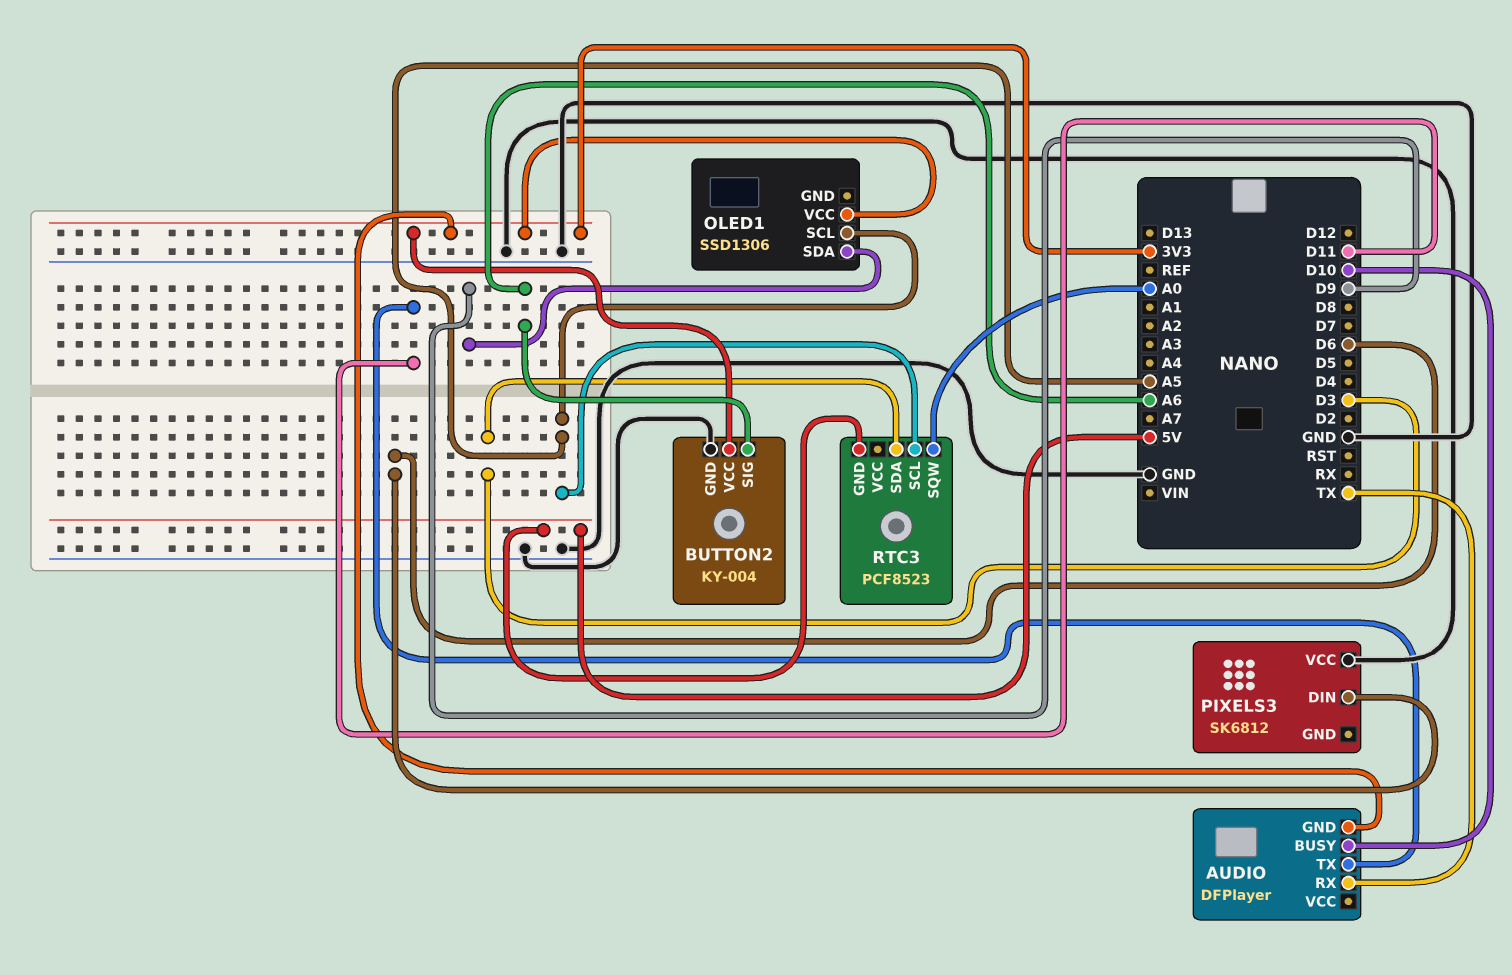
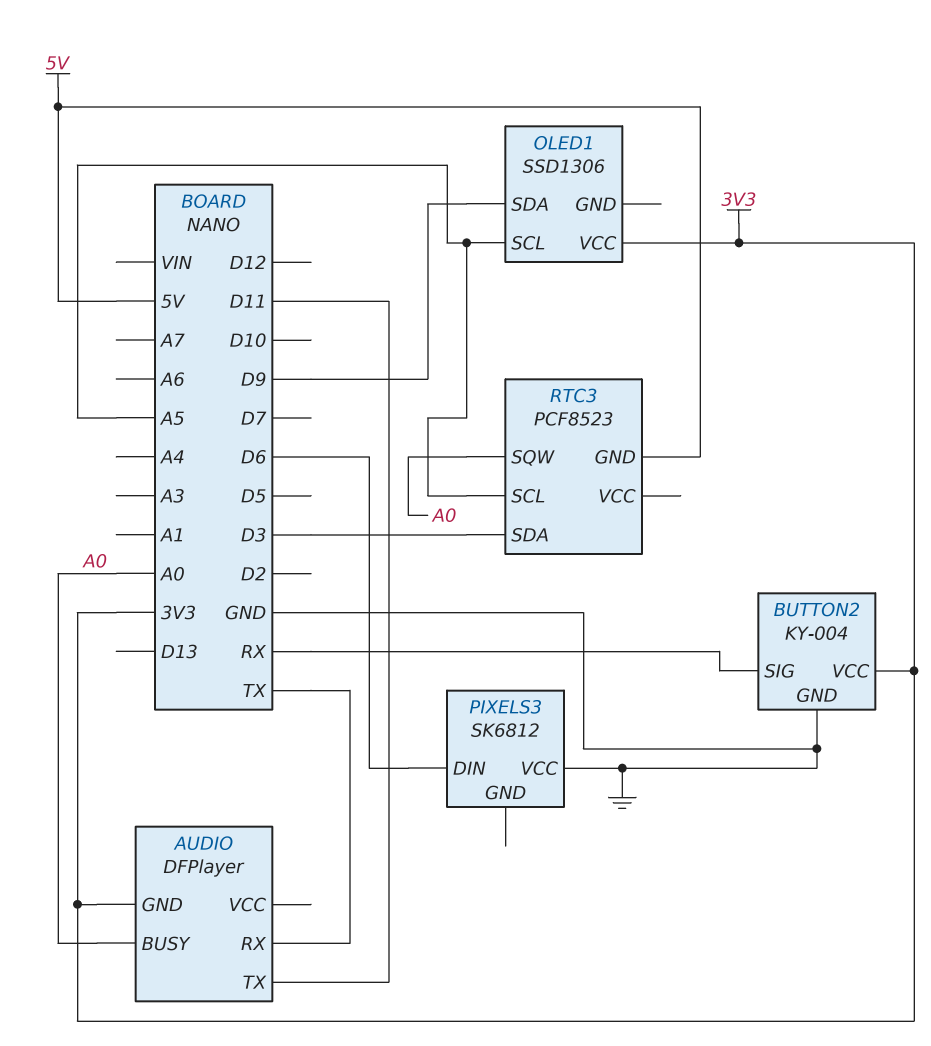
AUDIO pin BUSY: D10 -> A0
BUTTON2 pin SIG: A6 -> RX

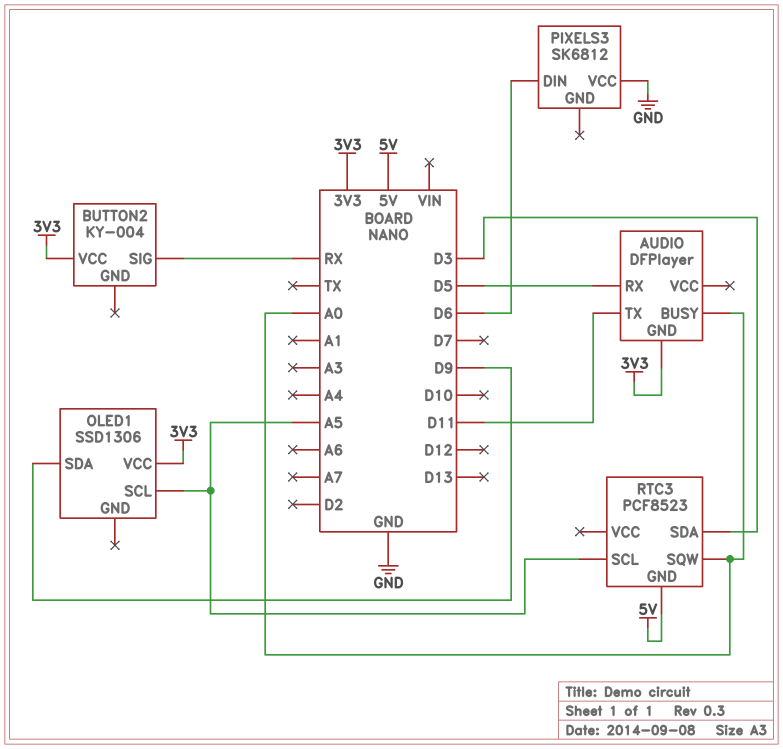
AUDIO pin RX: TX -> D5
BUTTON2 pin GND: GND -> none

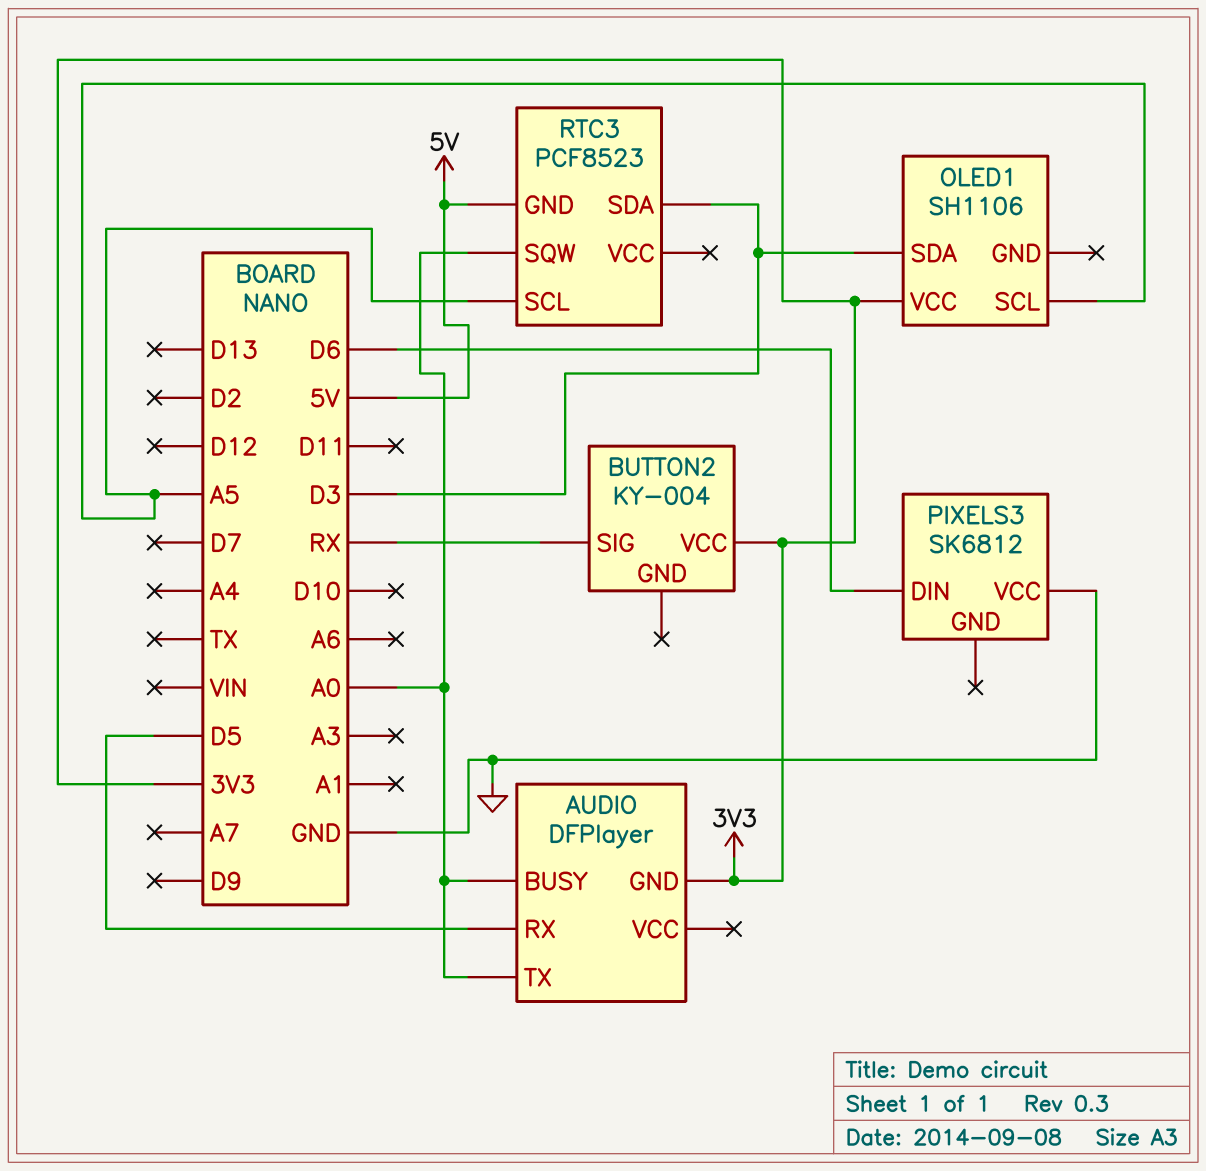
AUDIO pin TX: D11 -> A0
OLED1: SSD1306 -> SH1106
OLED1 pin SDA: D9 -> D3

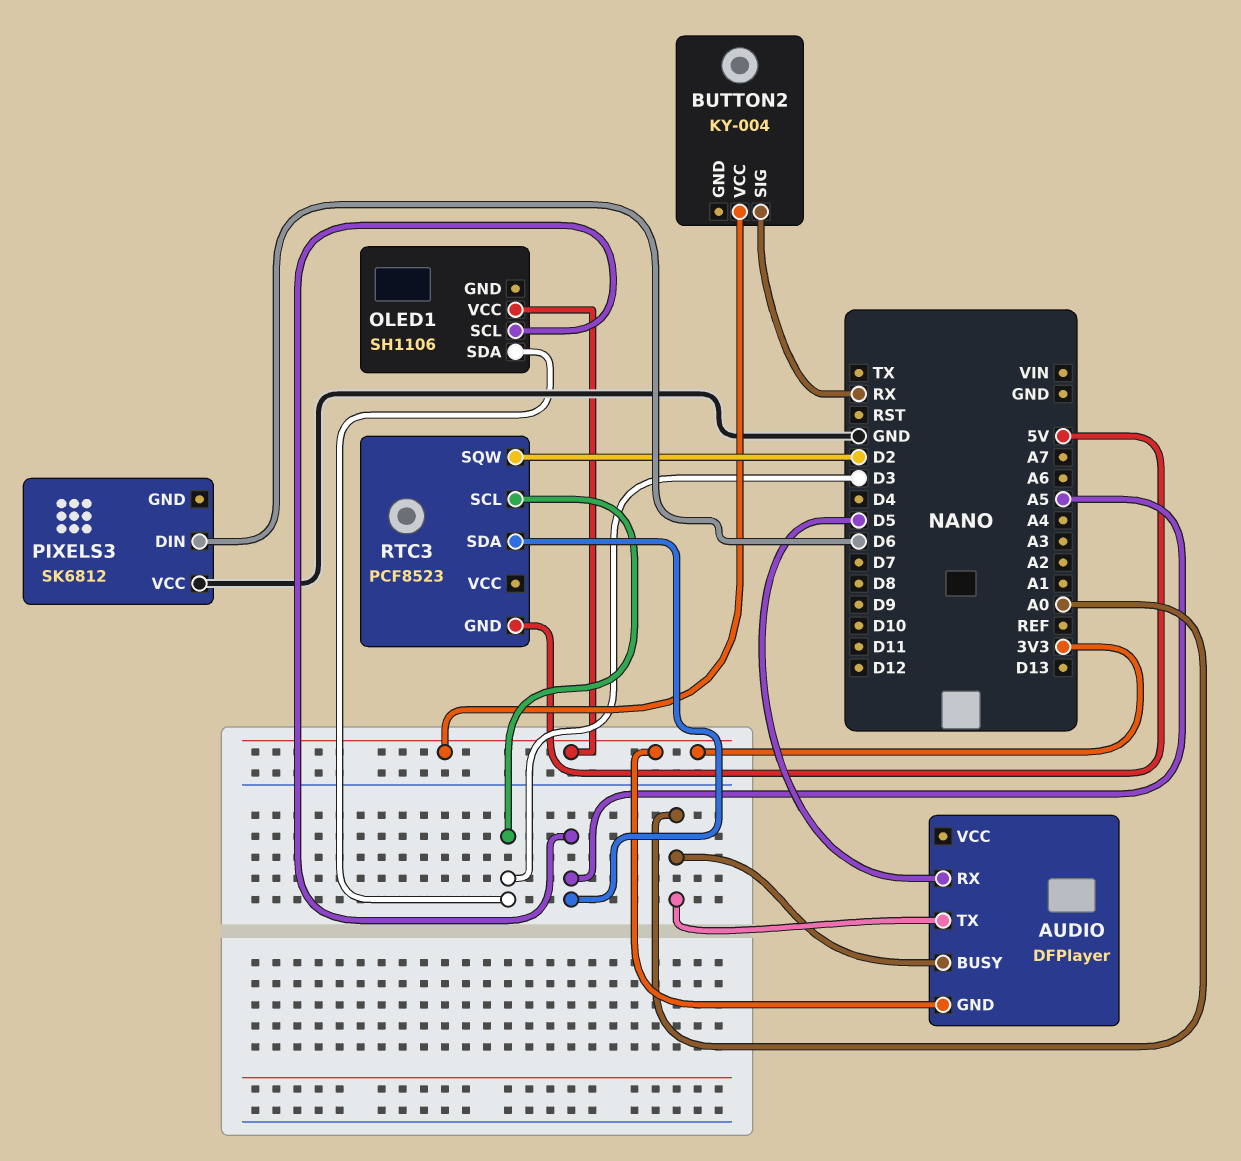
RTC3 pin SCL: A5 -> D3
RTC3 pin SDA: D3 -> A5
RTC3 pin SQW: A0 -> D2

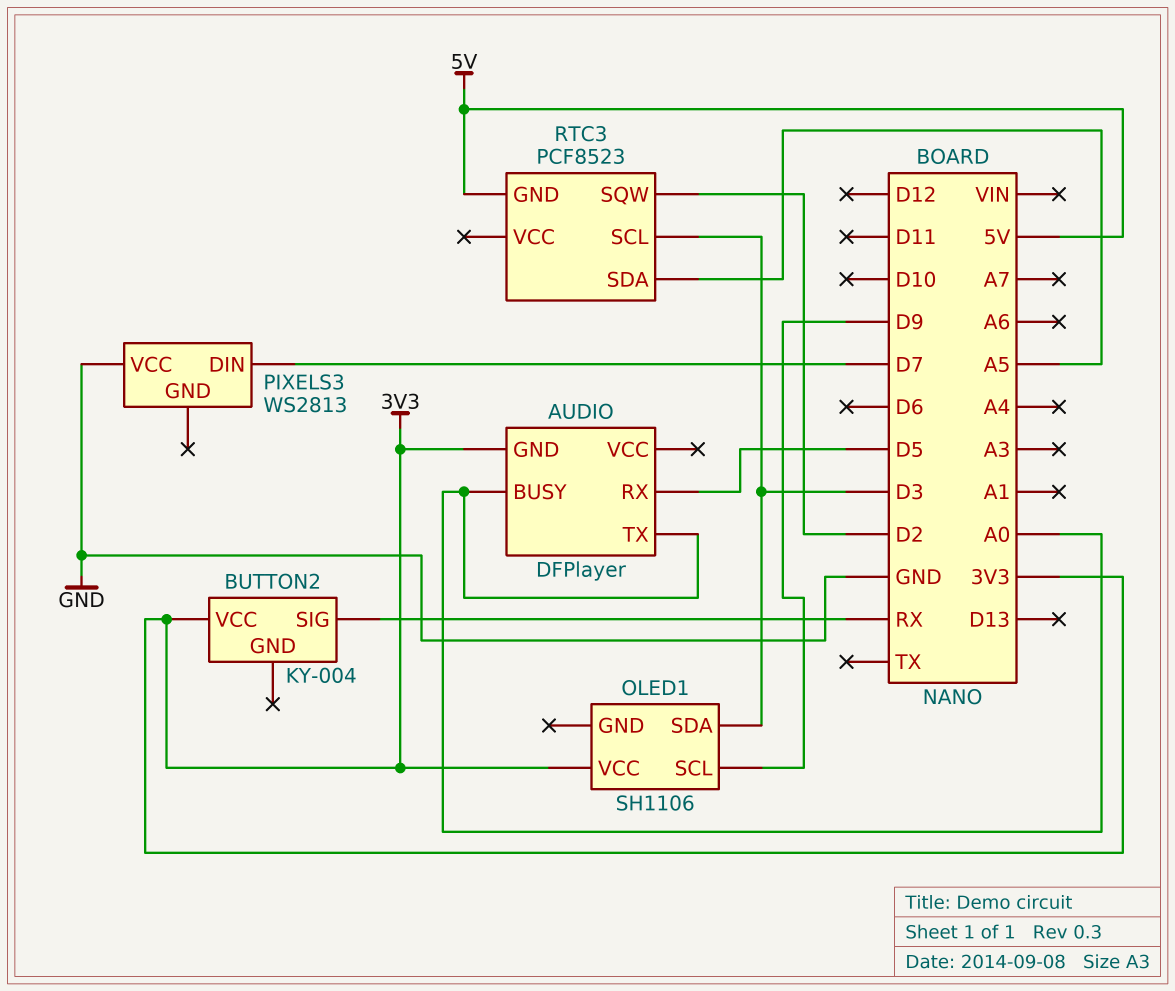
OLED1 pin SCL: A5 -> D9
PIXELS3: SK6812 -> WS2813
PIXELS3 pin DIN: D6 -> D7

